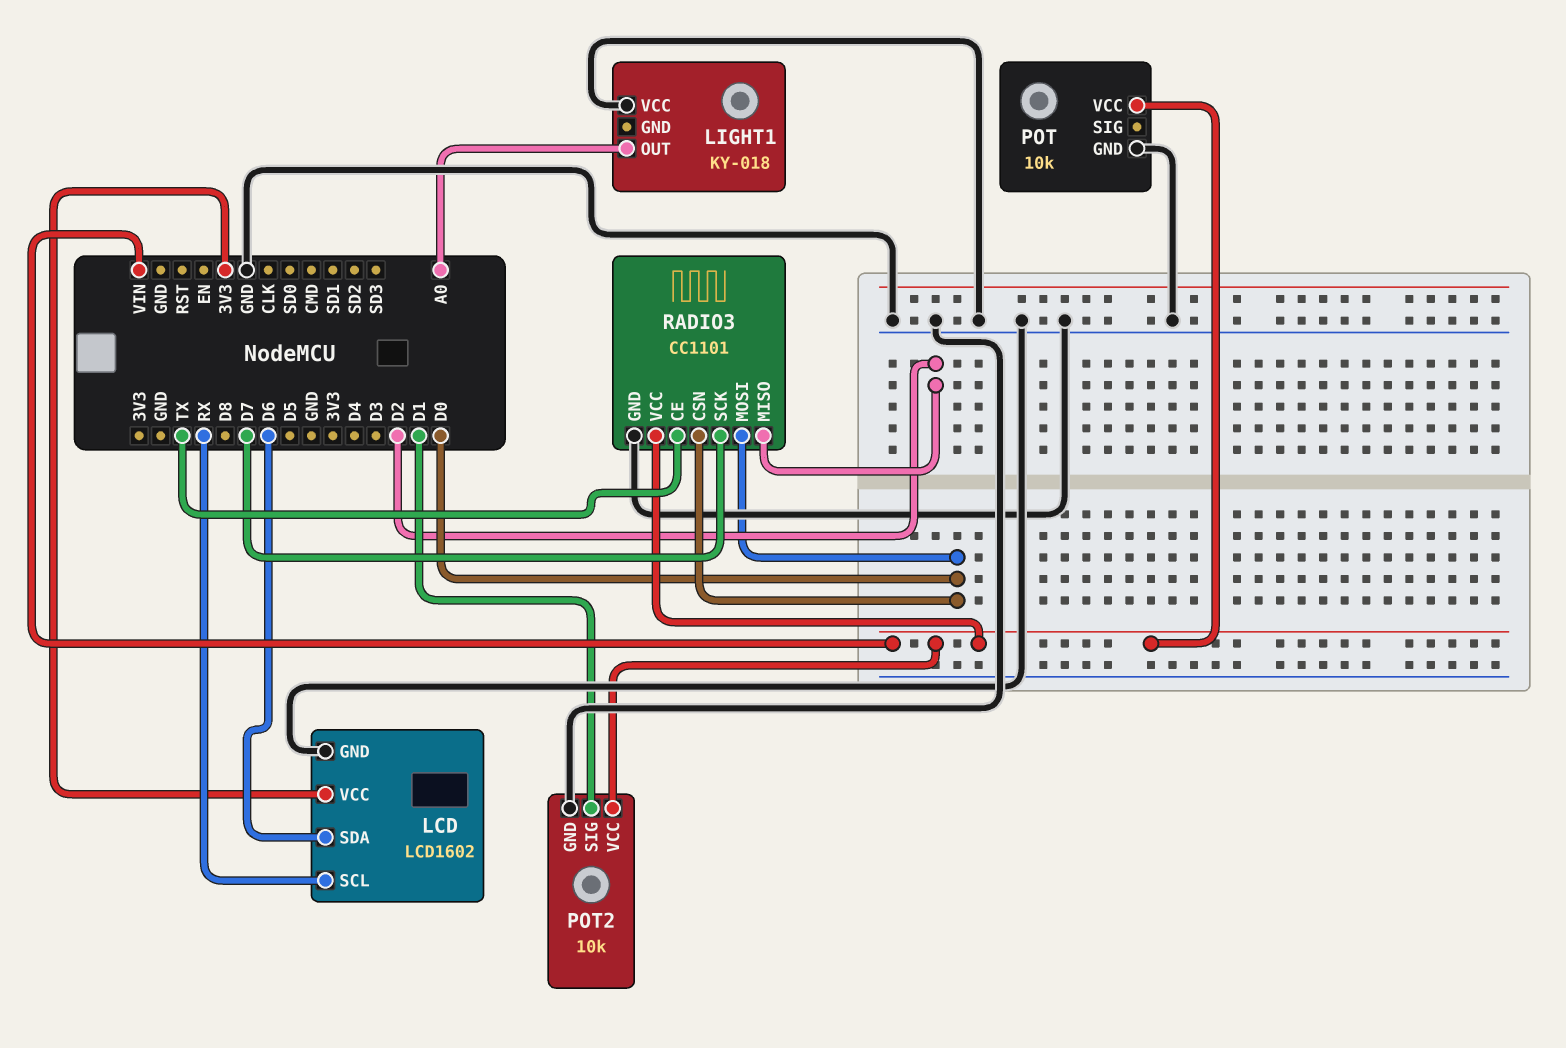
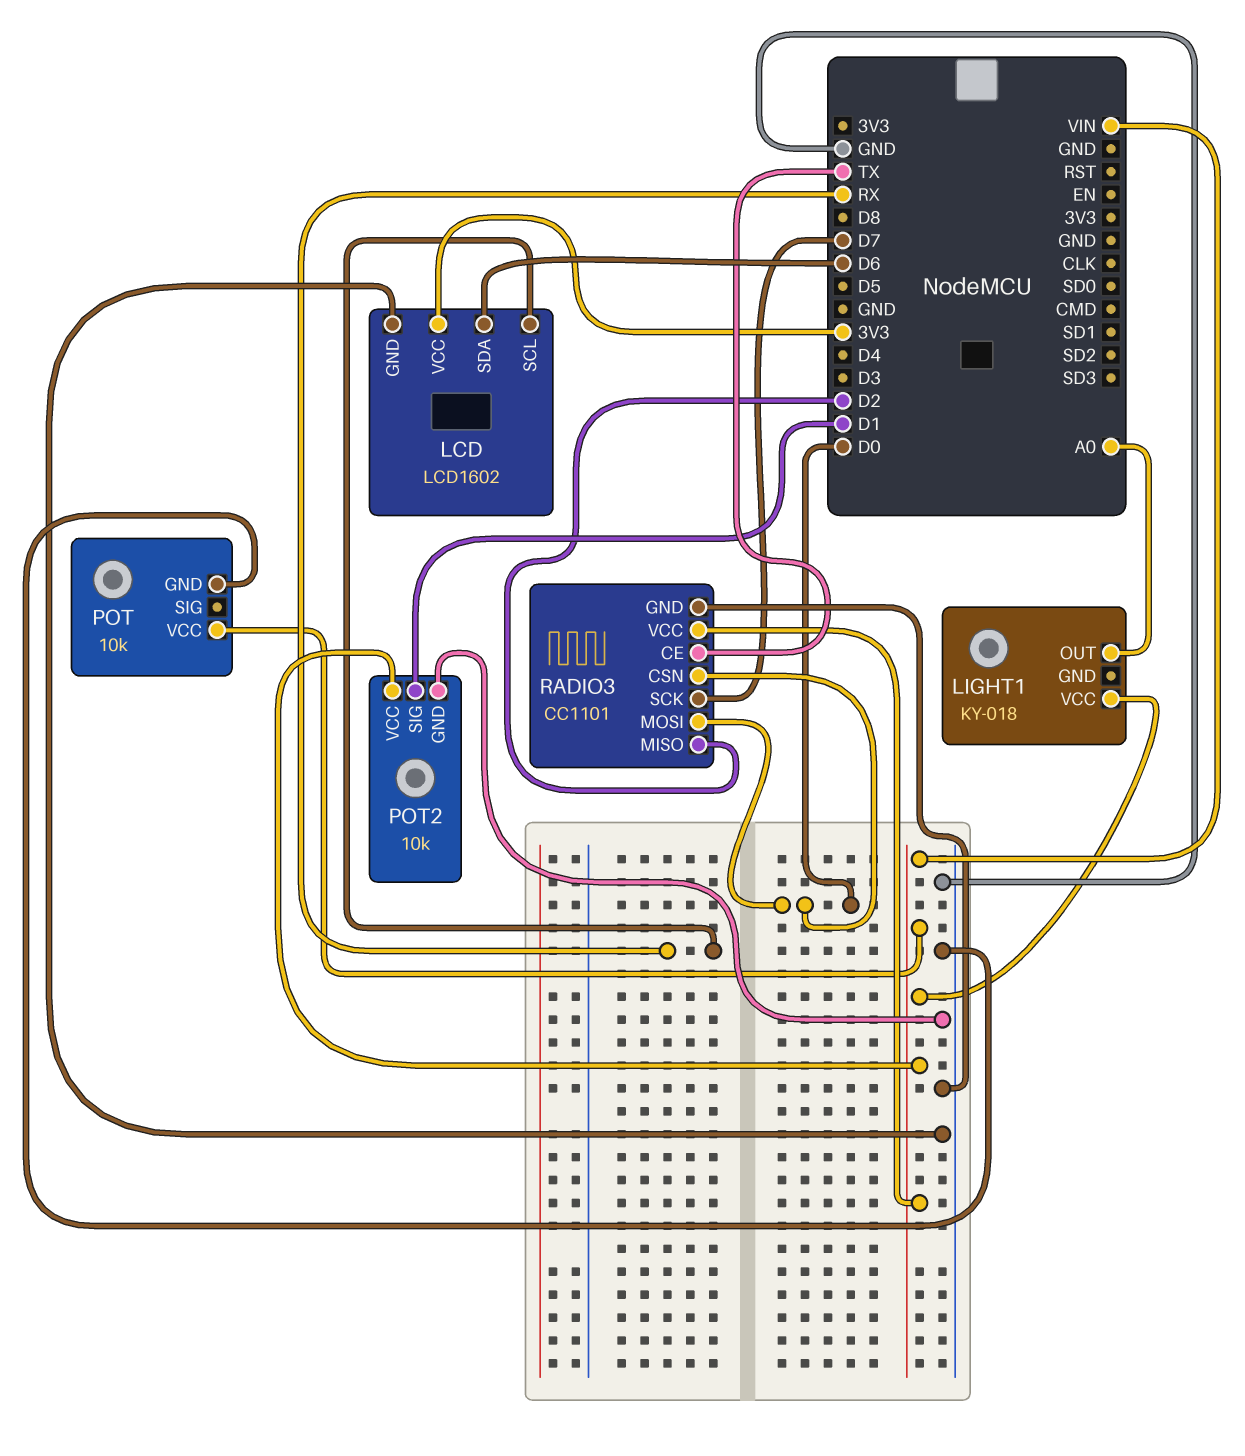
LIGHT1 pin VCC: GND -> VIN

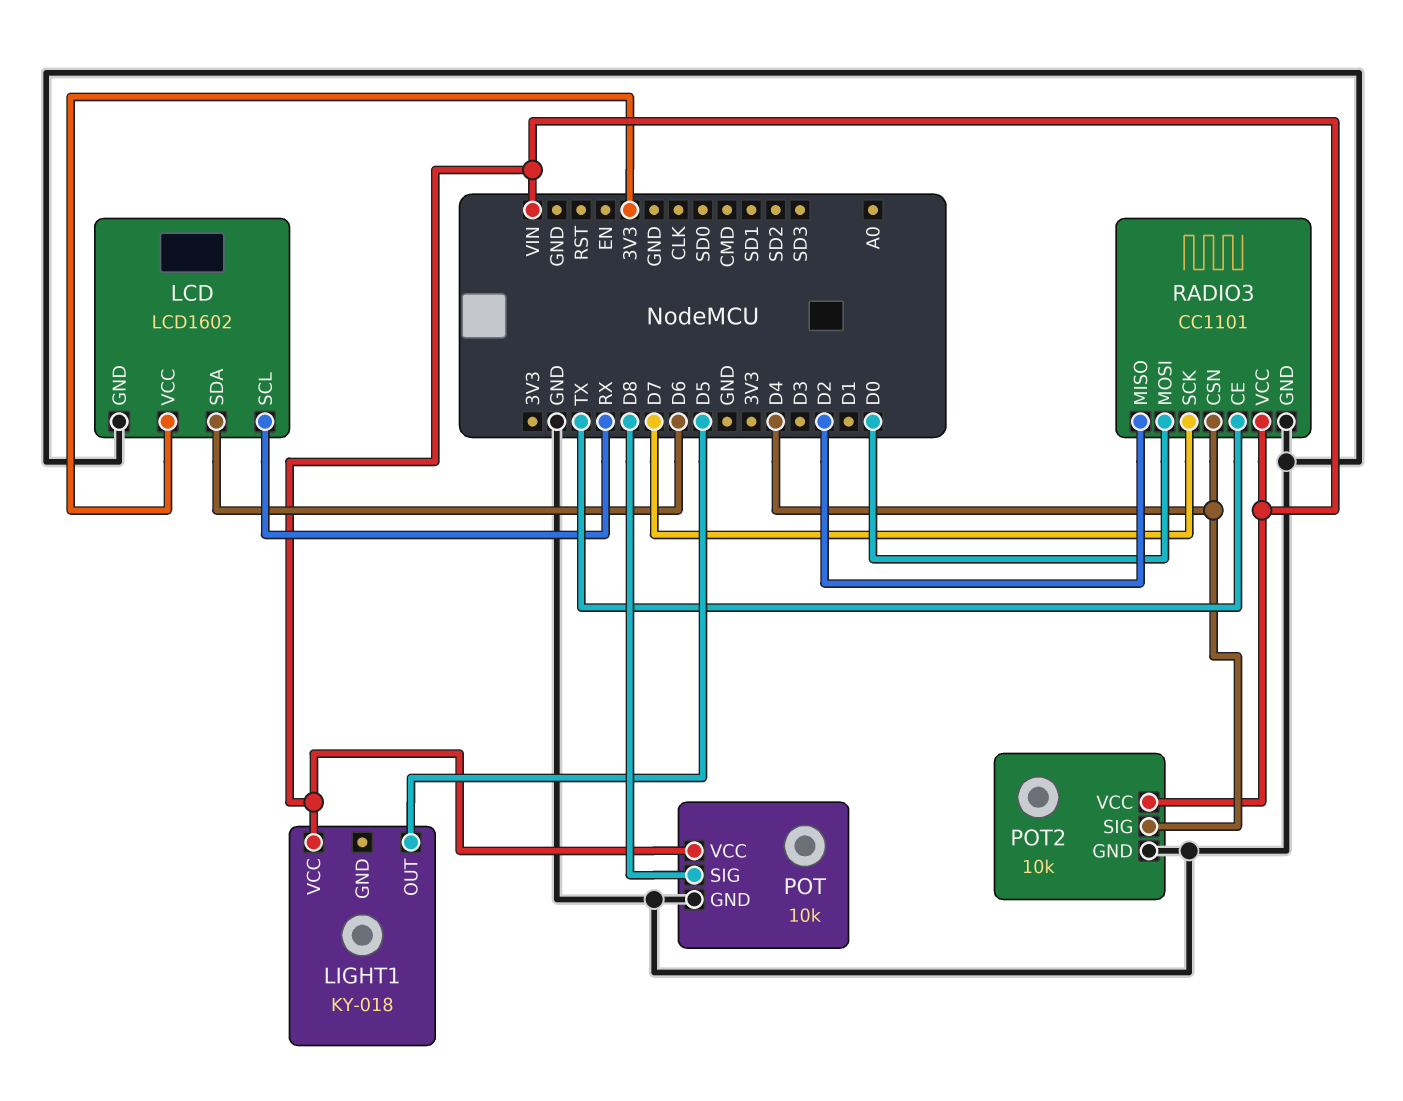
LIGHT1 pin OUT: A0 -> D5
POT pin SIG: none -> D8
POT2 pin SIG: D1 -> D4
RADIO3 pin CSN: D0 -> D4

